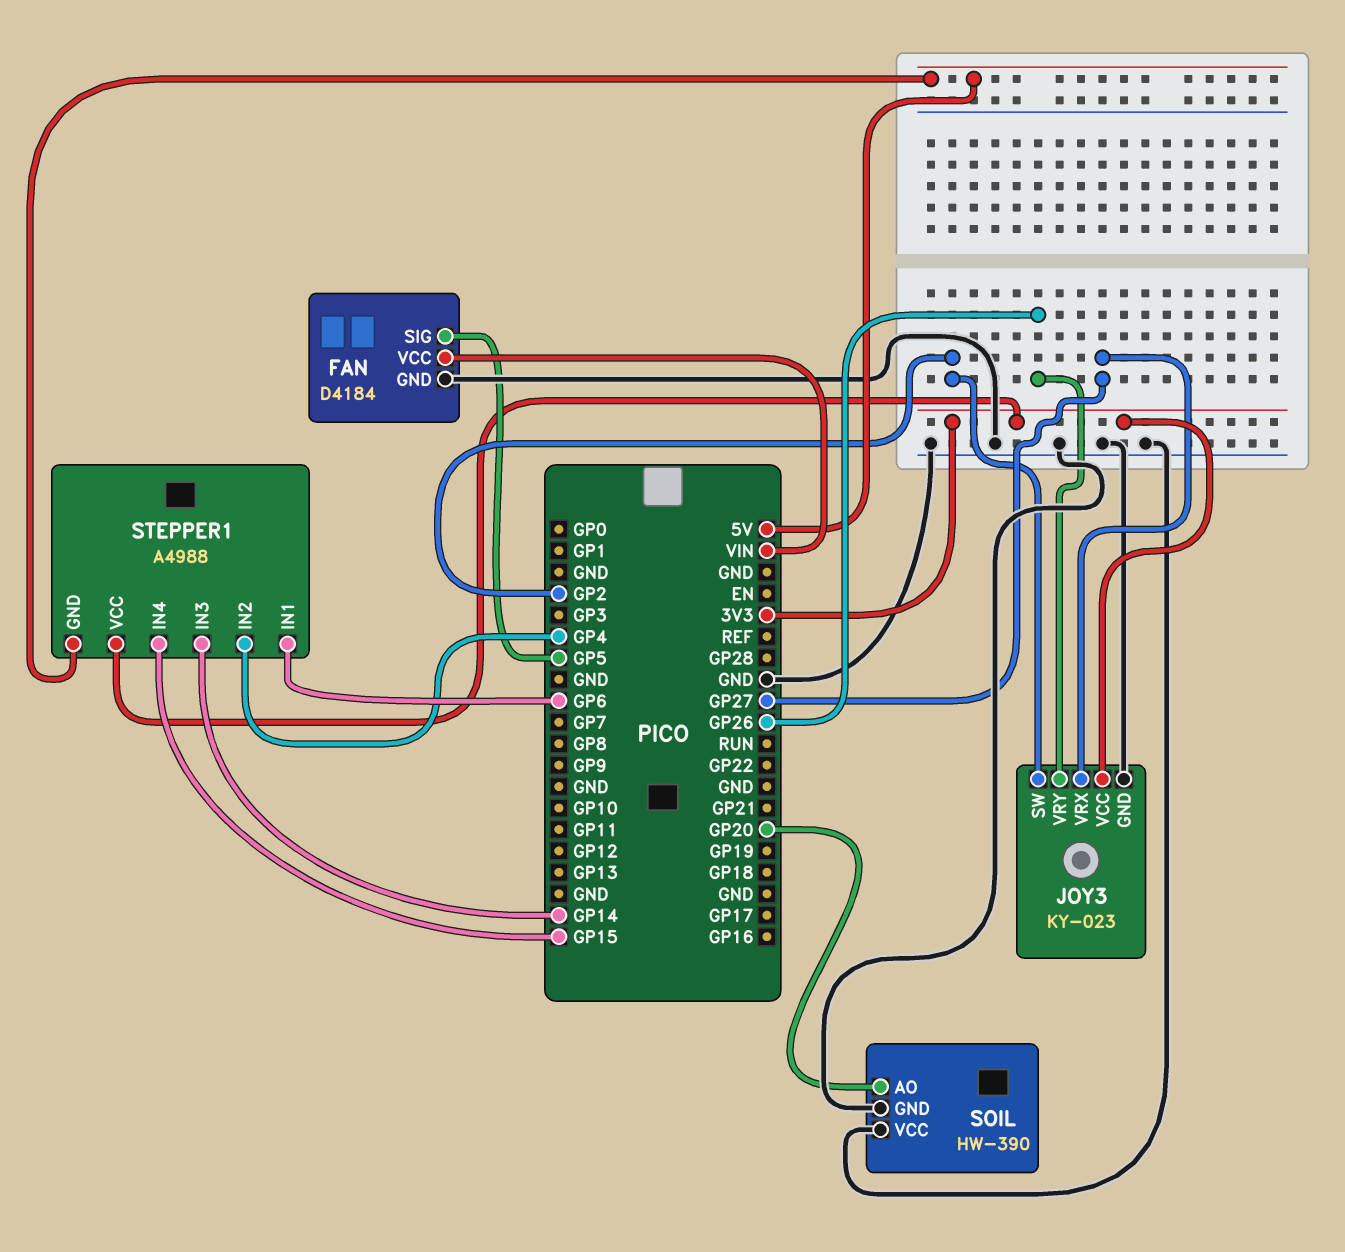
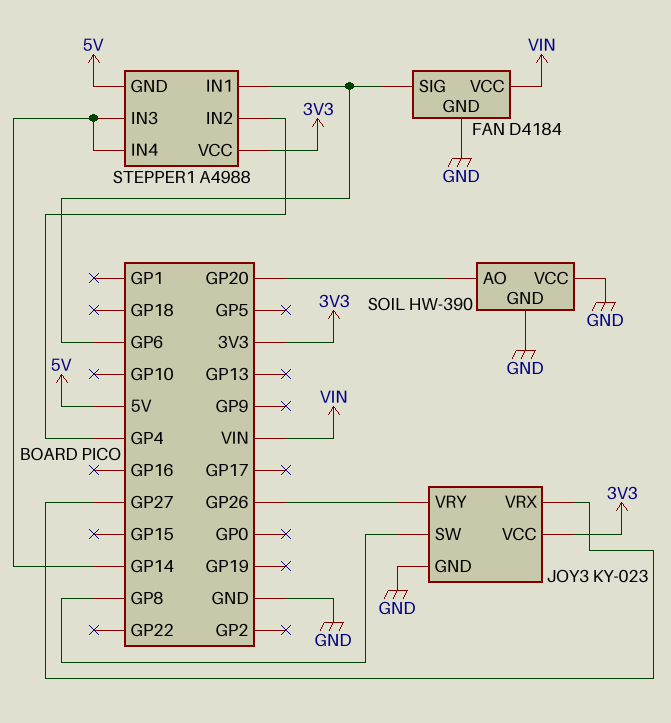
FAN pin SIG: GP5 -> GP6
JOY3 pin SW: GP2 -> GP8
STEPPER1 pin IN4: GP15 -> GP14

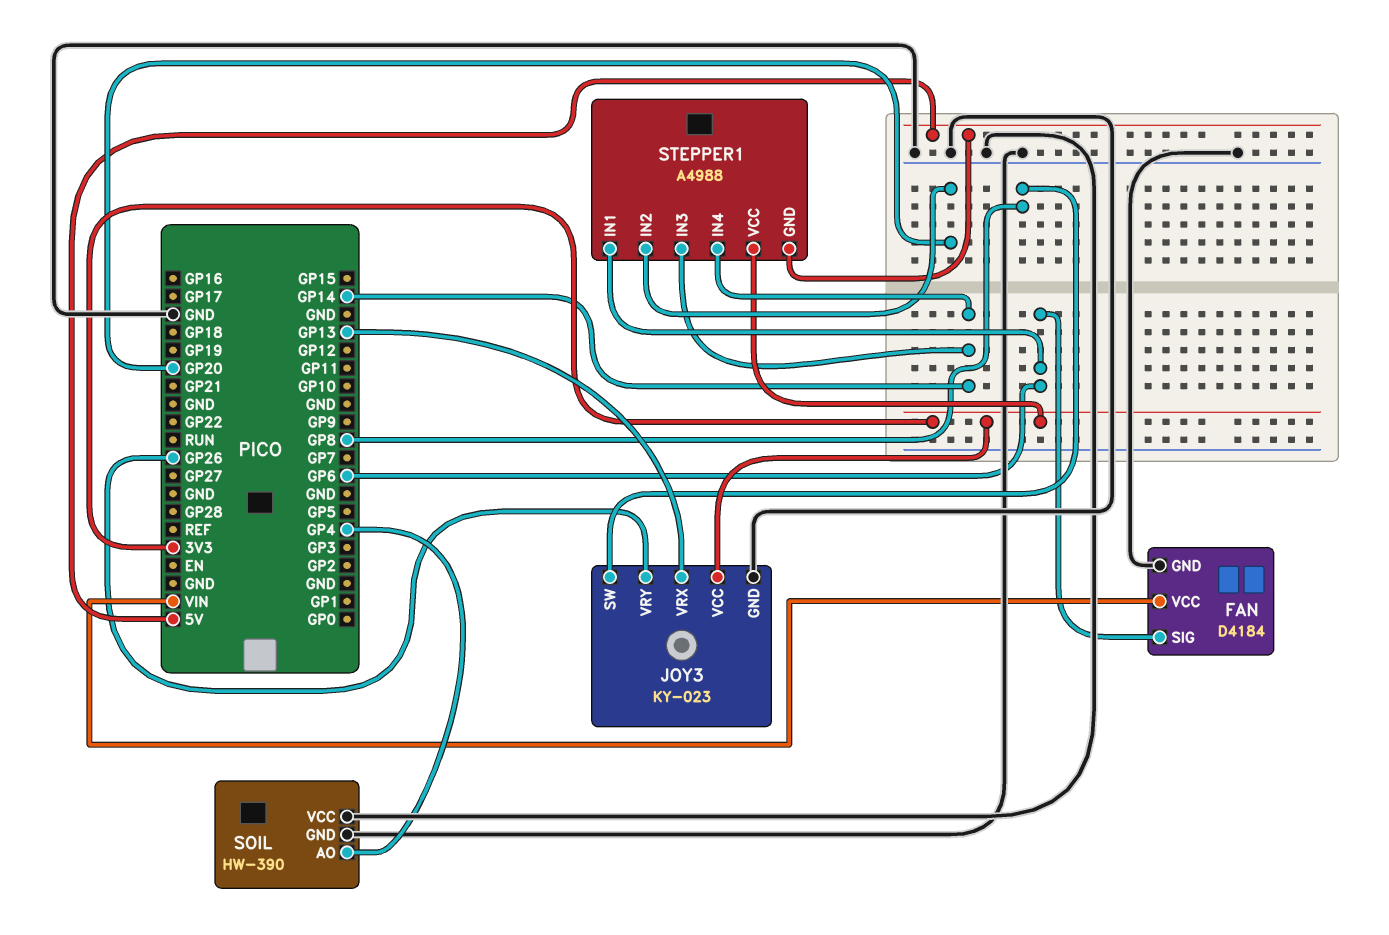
JOY3 pin VRX: GP27 -> GP13
SOIL pin AO: GP20 -> GP4
STEPPER1 pin IN2: GP4 -> GP20

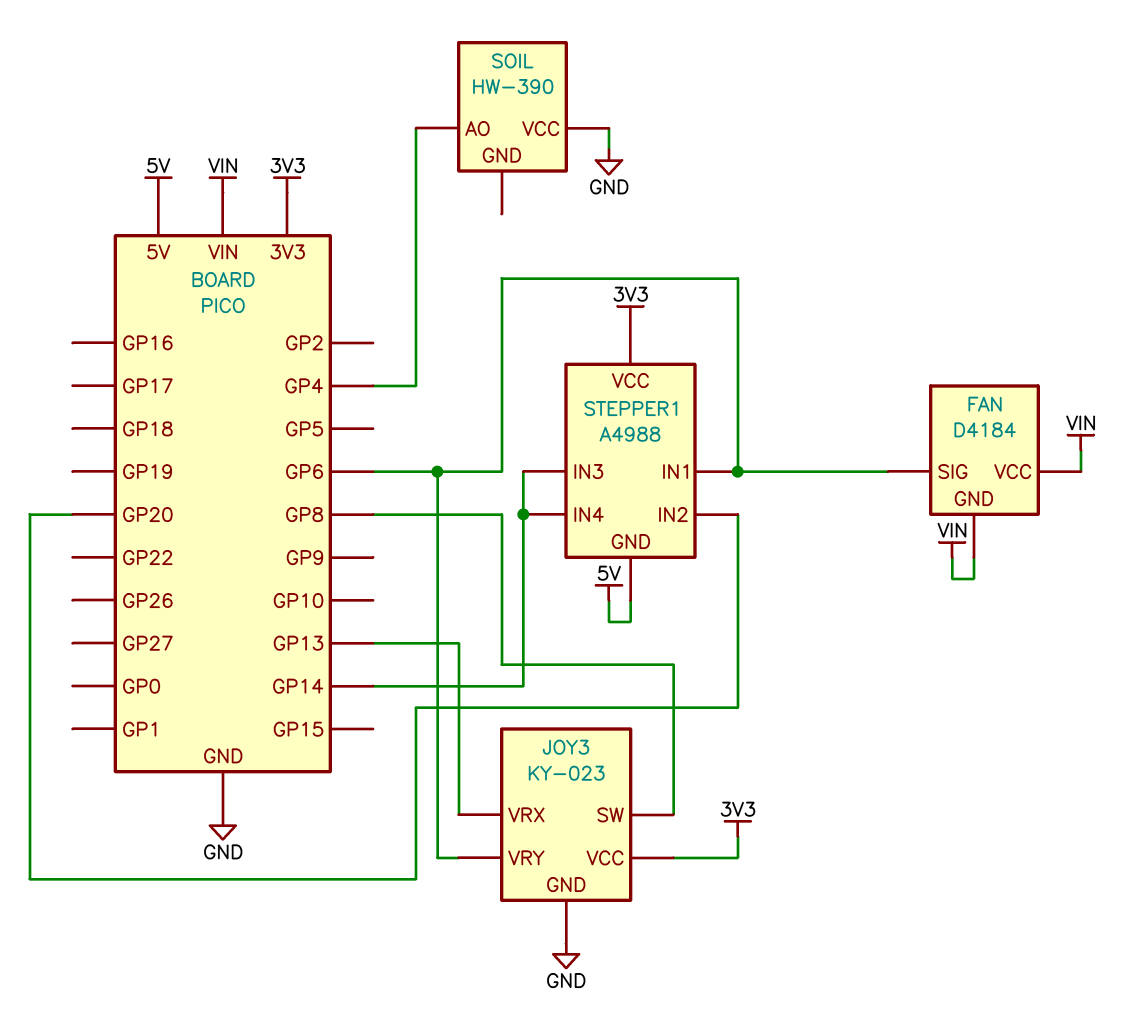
FAN pin GND: GND -> VIN
JOY3 pin VRY: GP26 -> GP6
SOIL pin GND: GND -> none

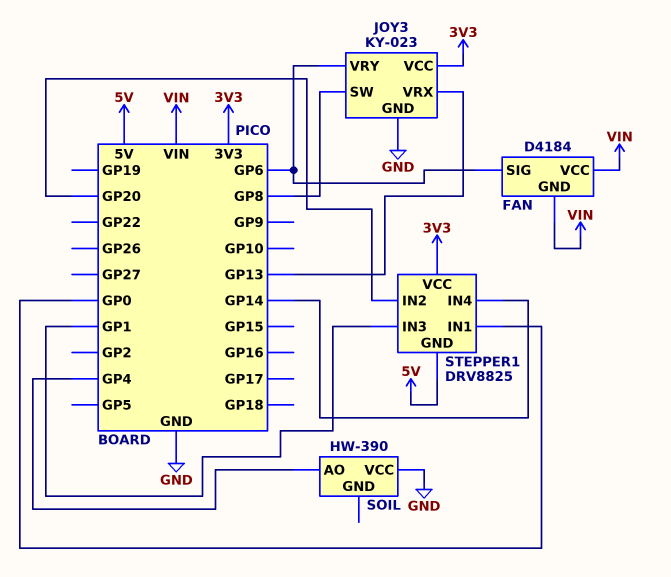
STEPPER1: A4988 -> DRV8825
STEPPER1 pin IN1: GP6 -> GP0
STEPPER1 pin IN3: GP14 -> GP1

